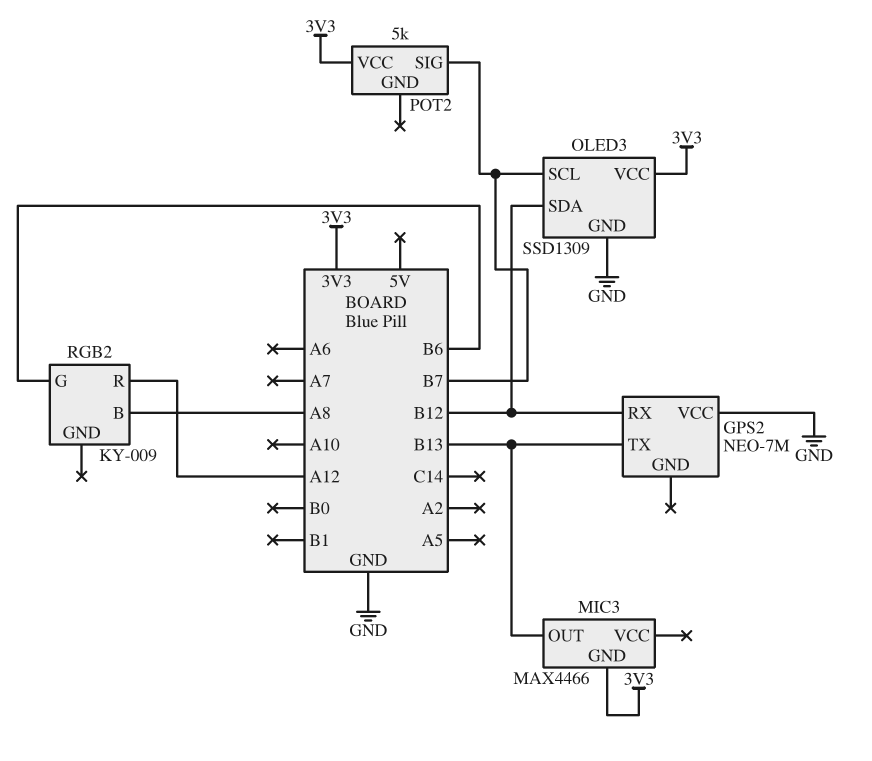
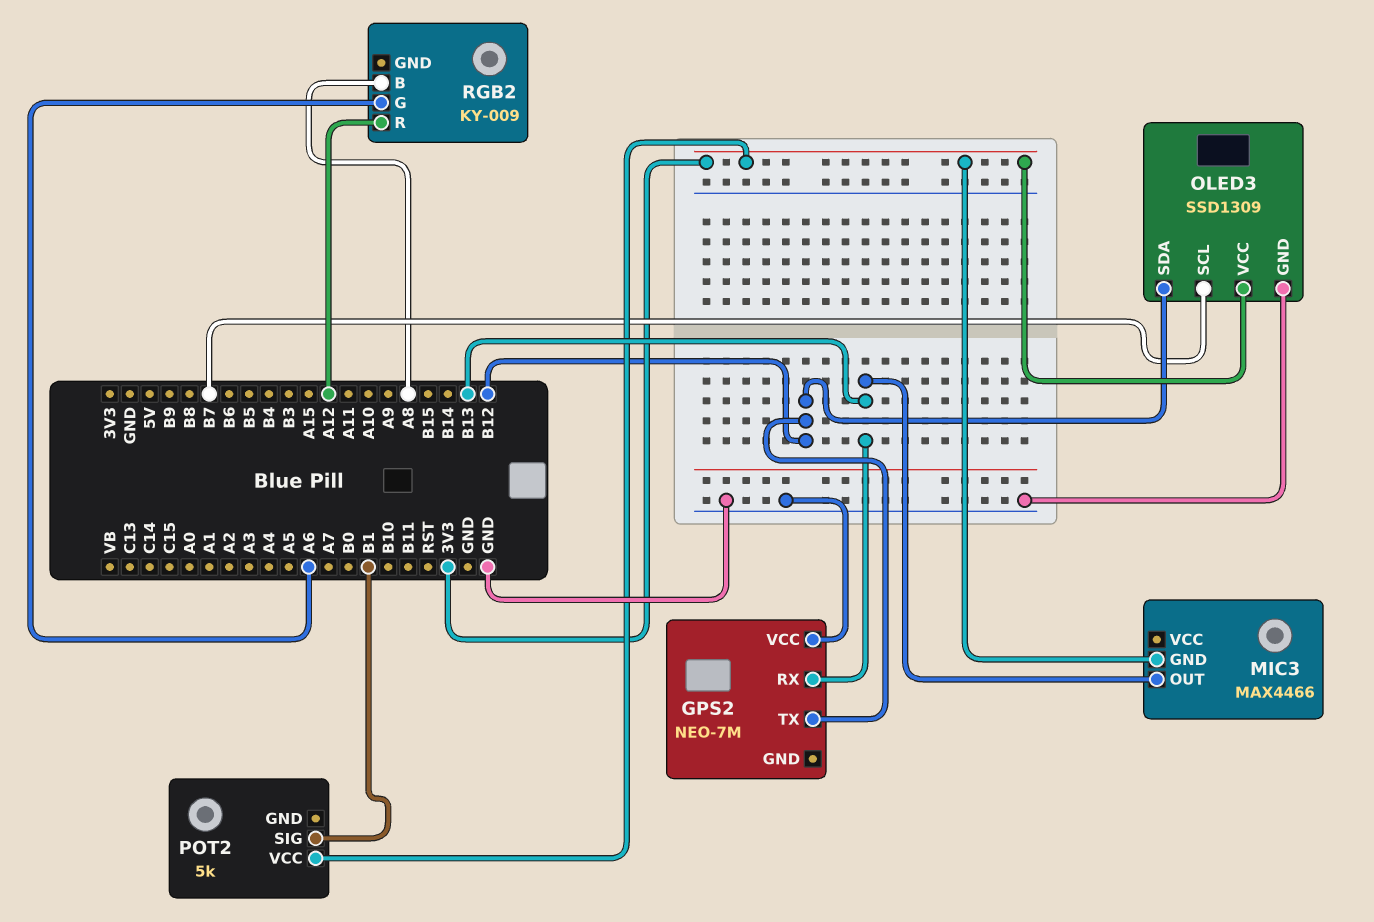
GPS2 pin RX: B12 -> B13
GPS2 pin TX: B13 -> B12
POT2 pin SIG: B7 -> B1
RGB2 pin G: B6 -> A6

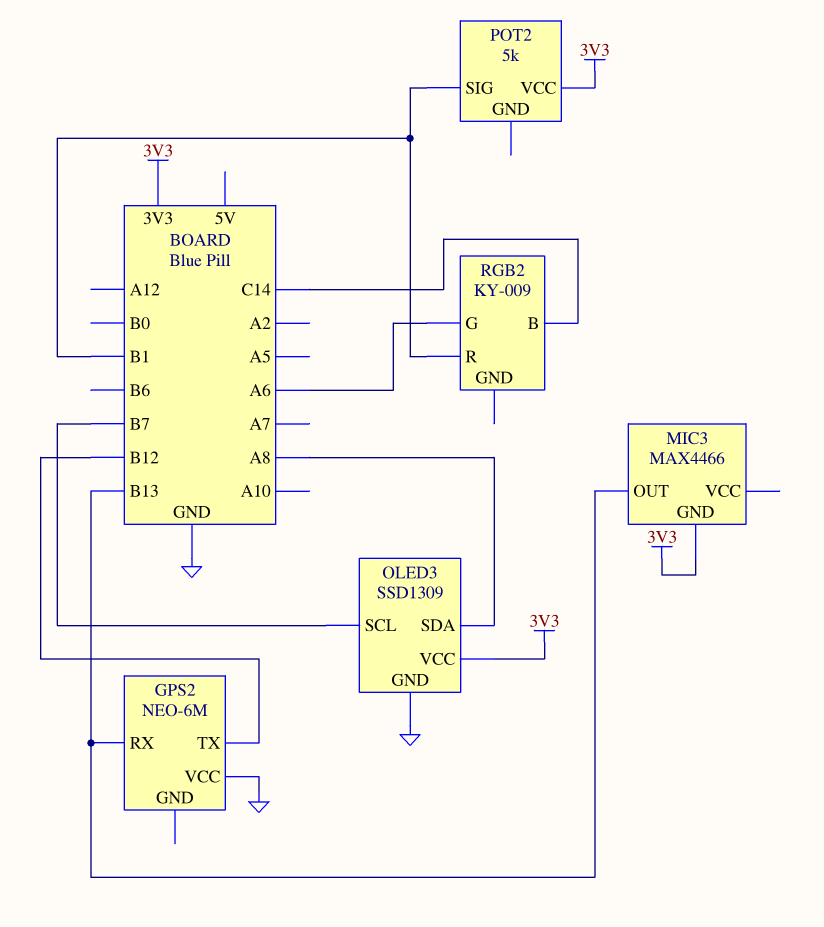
GPS2: NEO-7M -> NEO-6M
OLED3 pin SDA: B12 -> A8
RGB2 pin B: A8 -> C14
RGB2 pin R: A12 -> B1

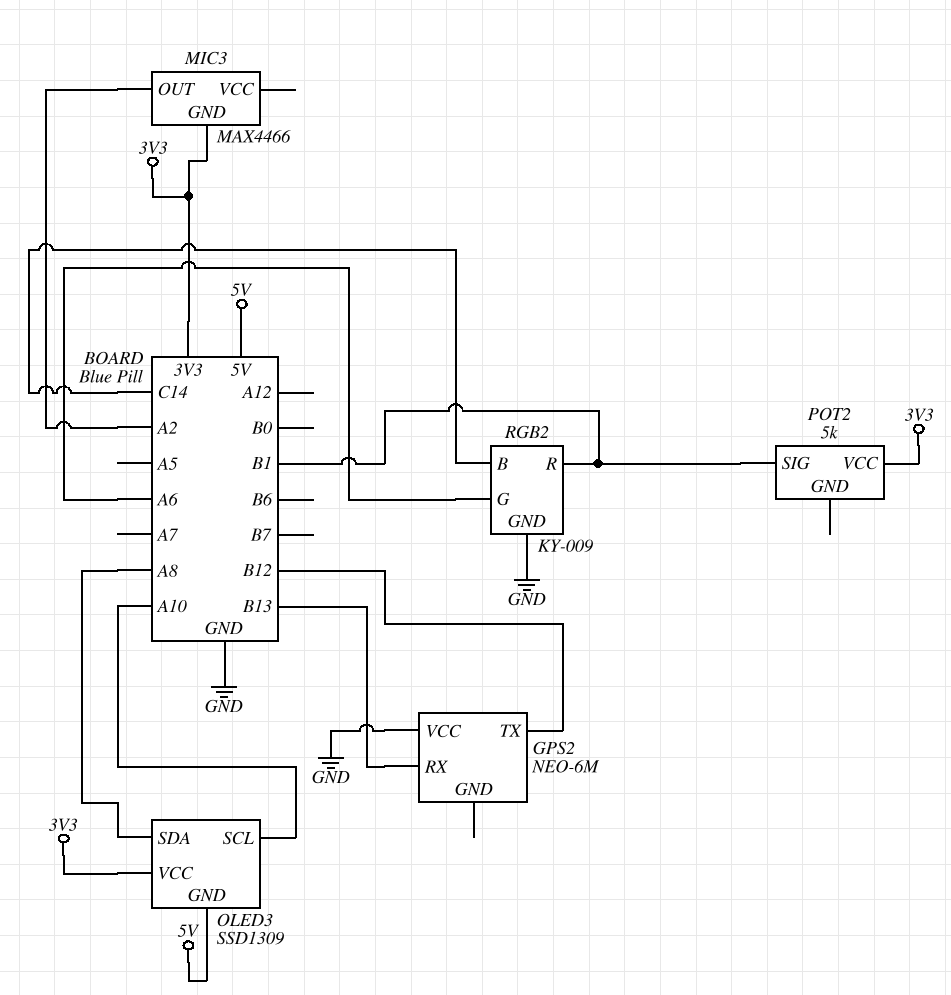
MIC3 pin OUT: B13 -> A2
OLED3 pin GND: GND -> 5V
OLED3 pin SCL: B7 -> A10
RGB2 pin GND: none -> GND

